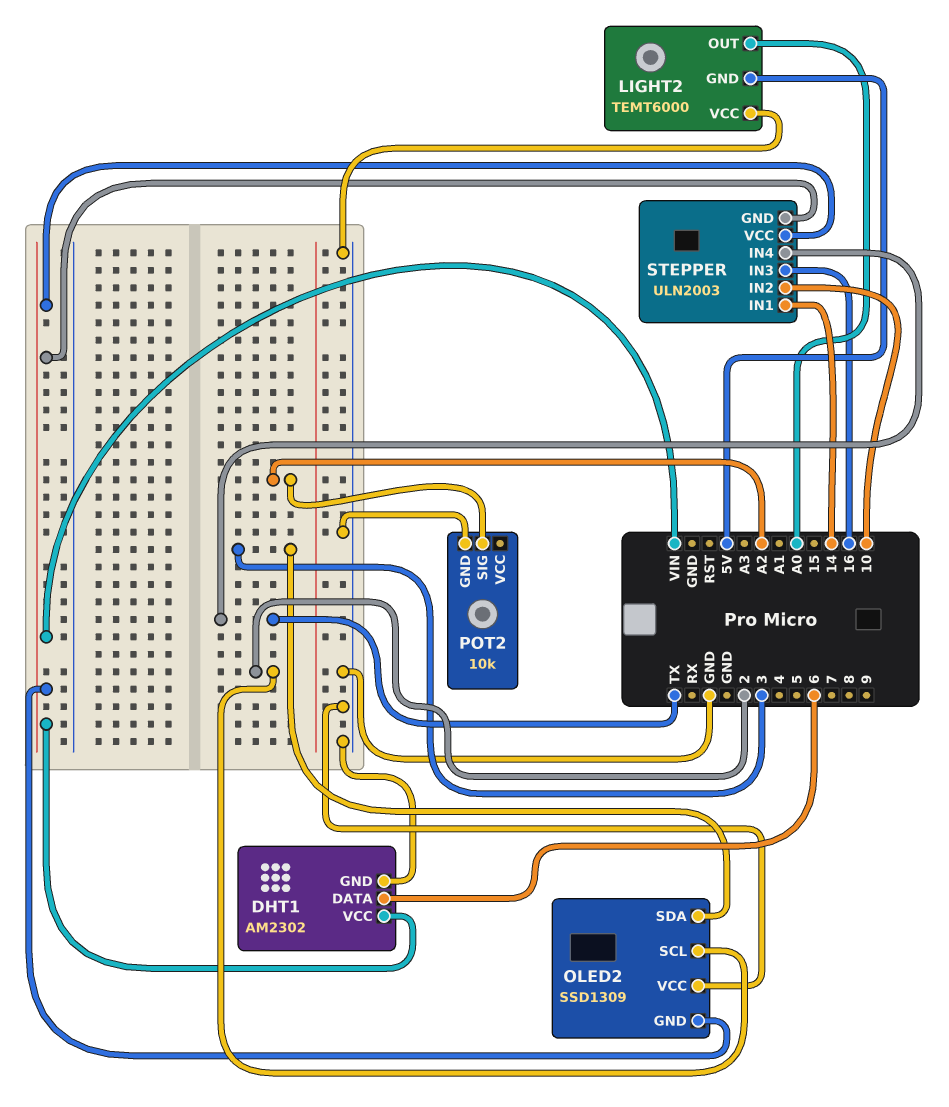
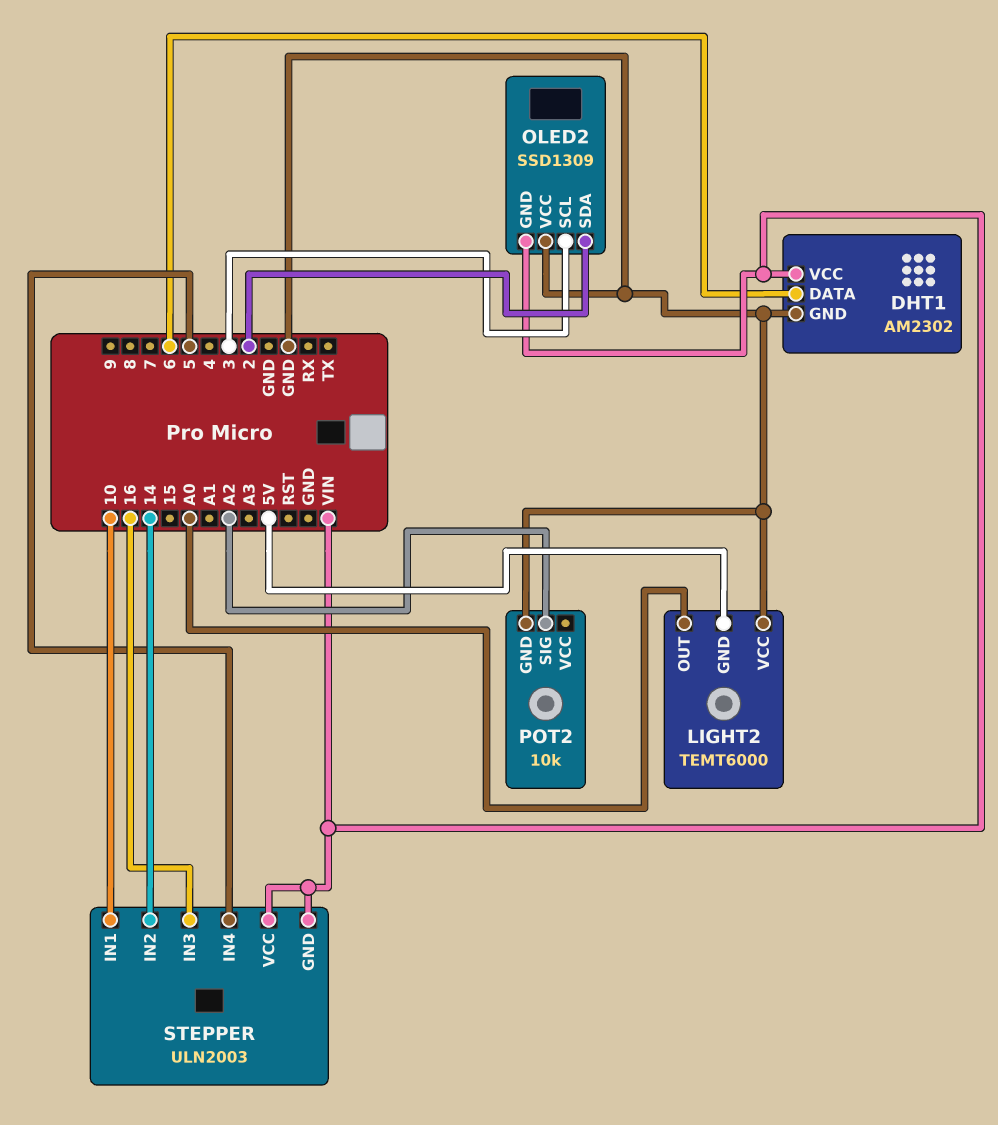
OLED2 pin SCL: 2 -> 3
OLED2 pin SDA: 3 -> 2
STEPPER pin IN1: 14 -> 10
STEPPER pin IN2: 10 -> 14
STEPPER pin IN4: TX -> 5

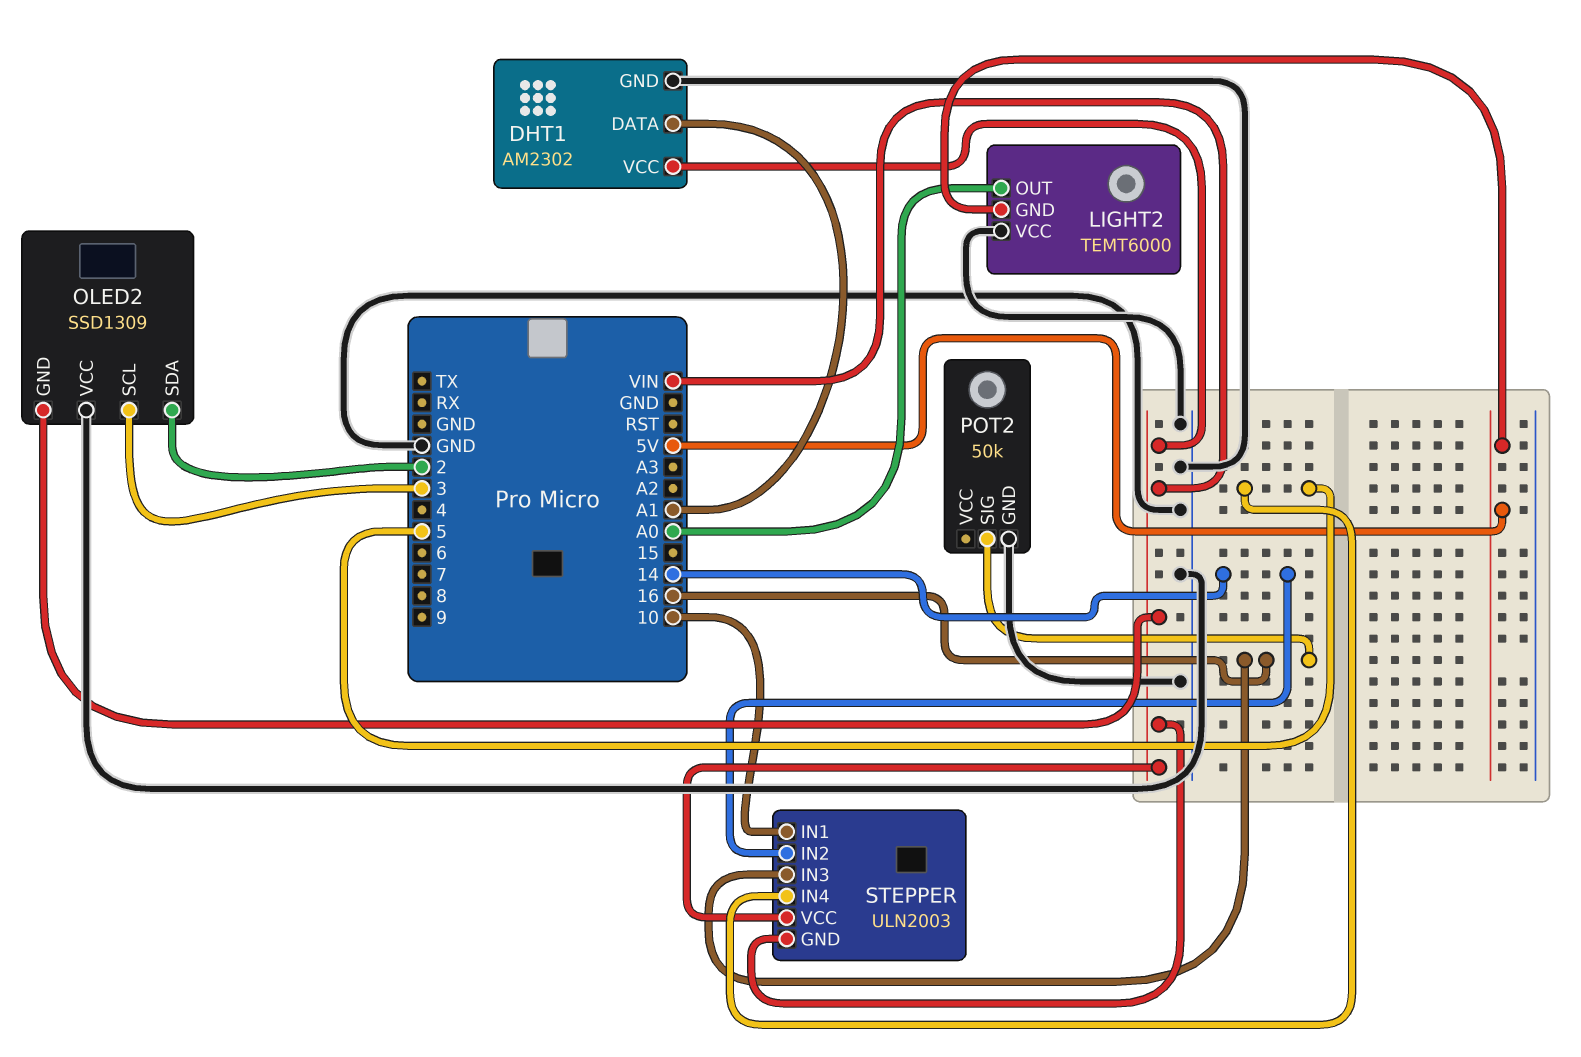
DHT1 pin DATA: 6 -> A1
POT2: 10k -> 50k
POT2 pin SIG: A2 -> 16

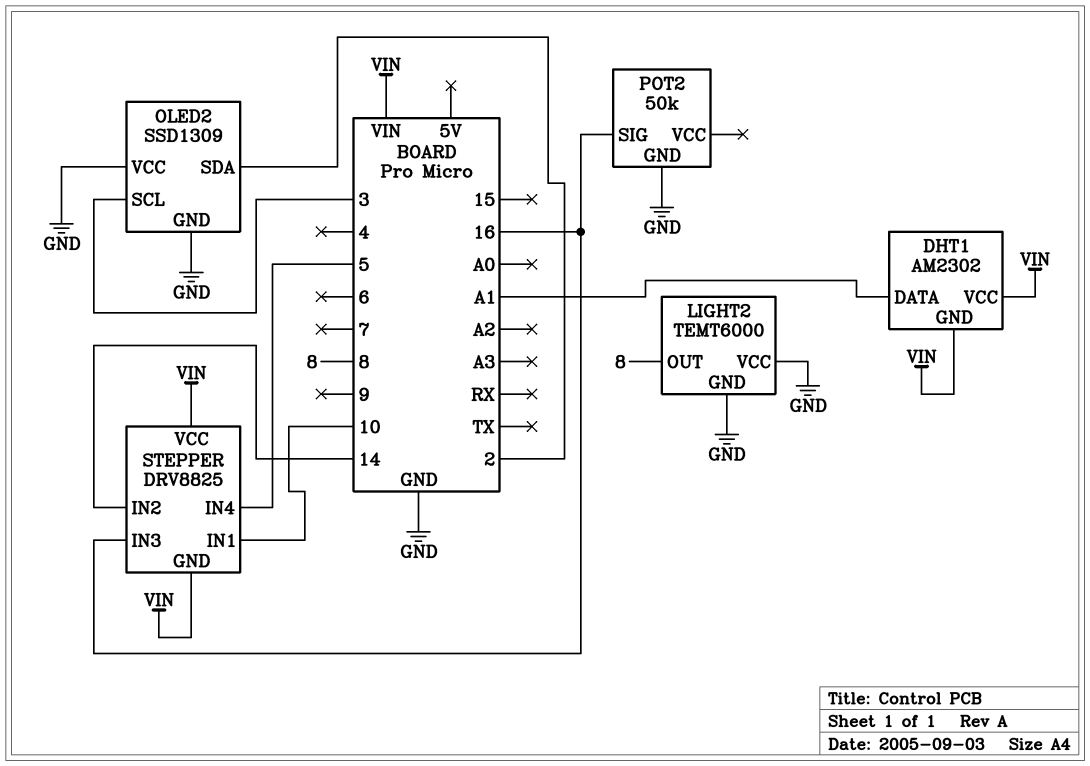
DHT1 pin GND: GND -> VIN
LIGHT2 pin GND: 5V -> GND
LIGHT2 pin OUT: A0 -> 8
OLED2 pin GND: VIN -> GND
STEPPER: ULN2003 -> DRV8825

